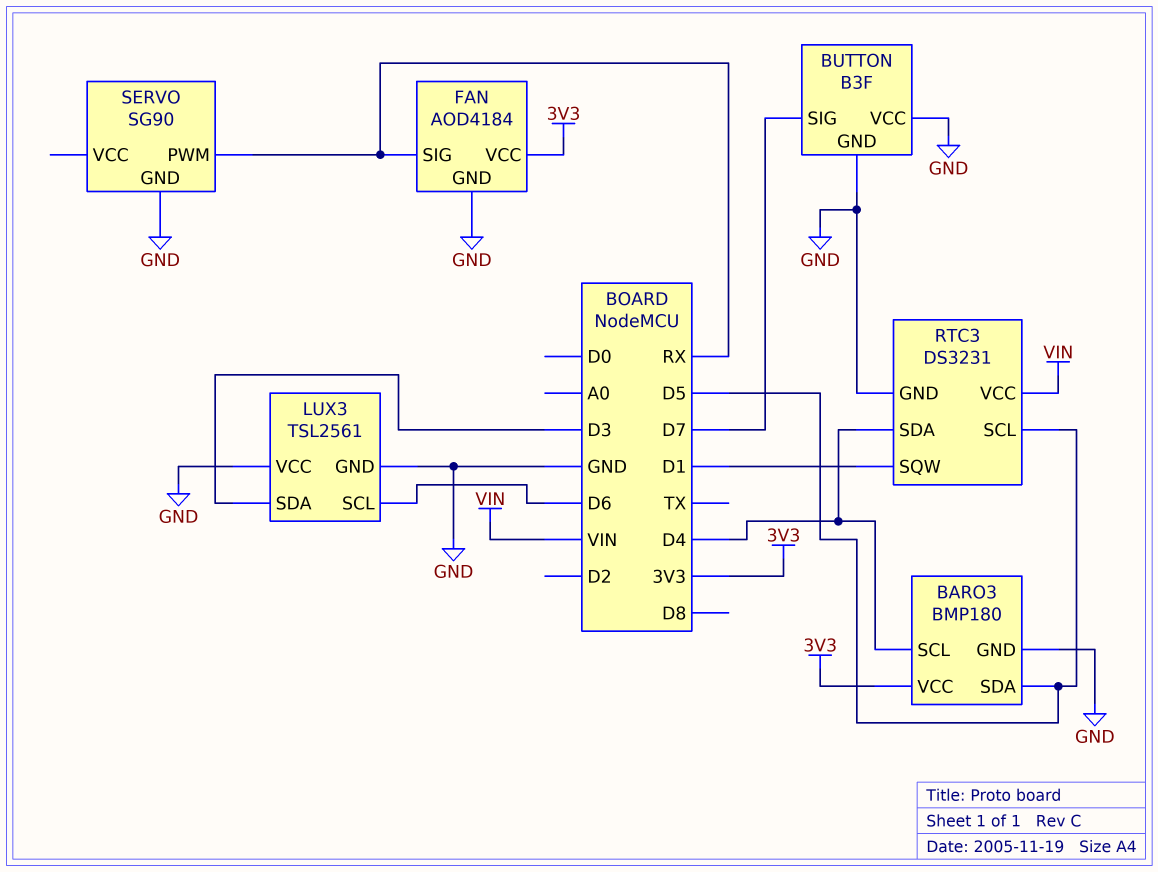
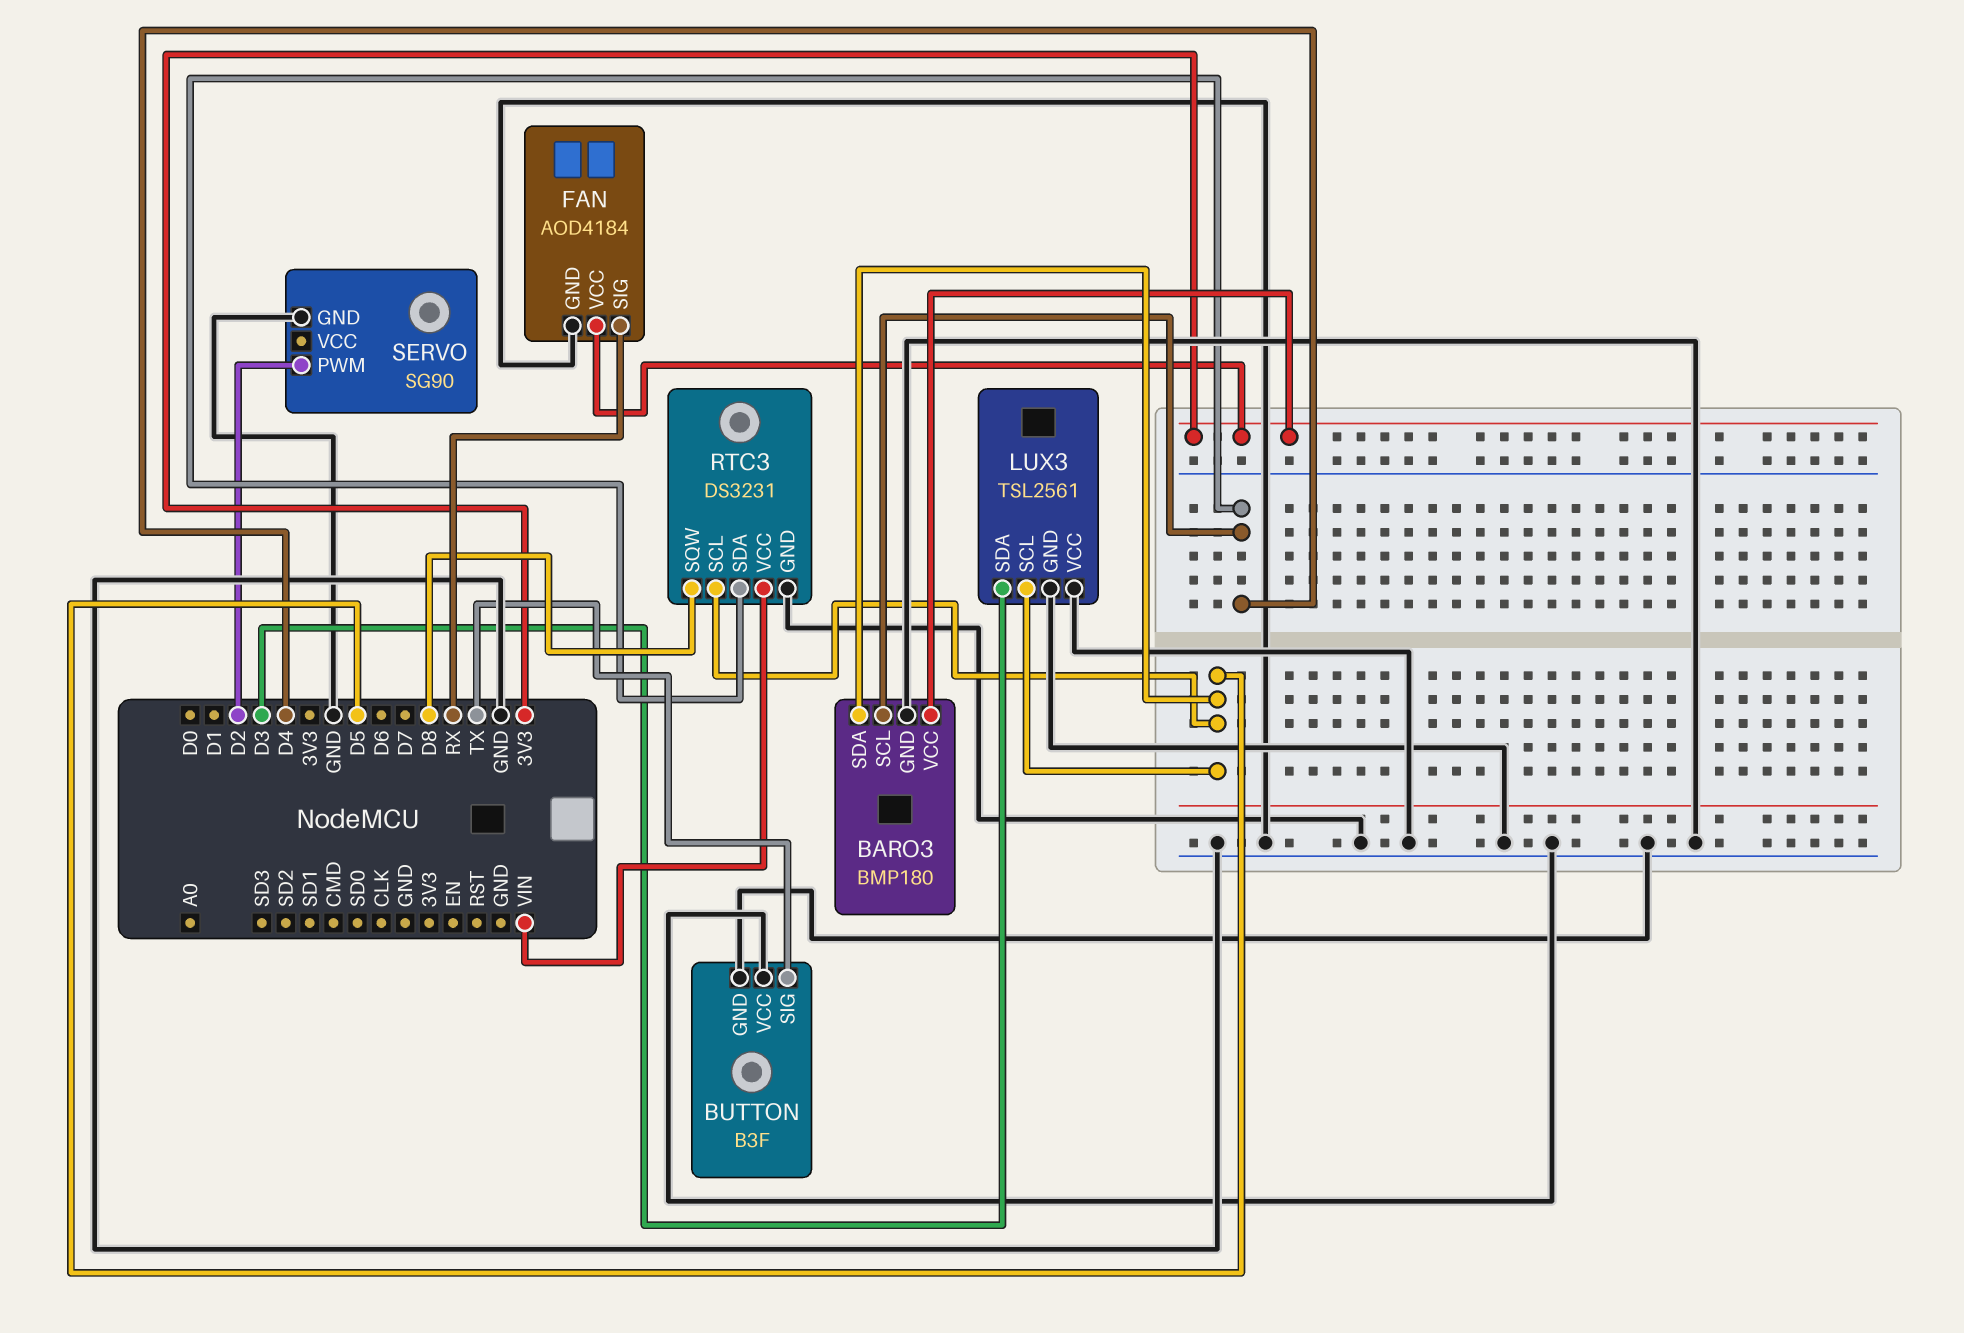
BUTTON pin SIG: D7 -> TX
LUX3 pin SCL: D6 -> D5
RTC3 pin SQW: D1 -> D8
SERVO pin PWM: RX -> D2

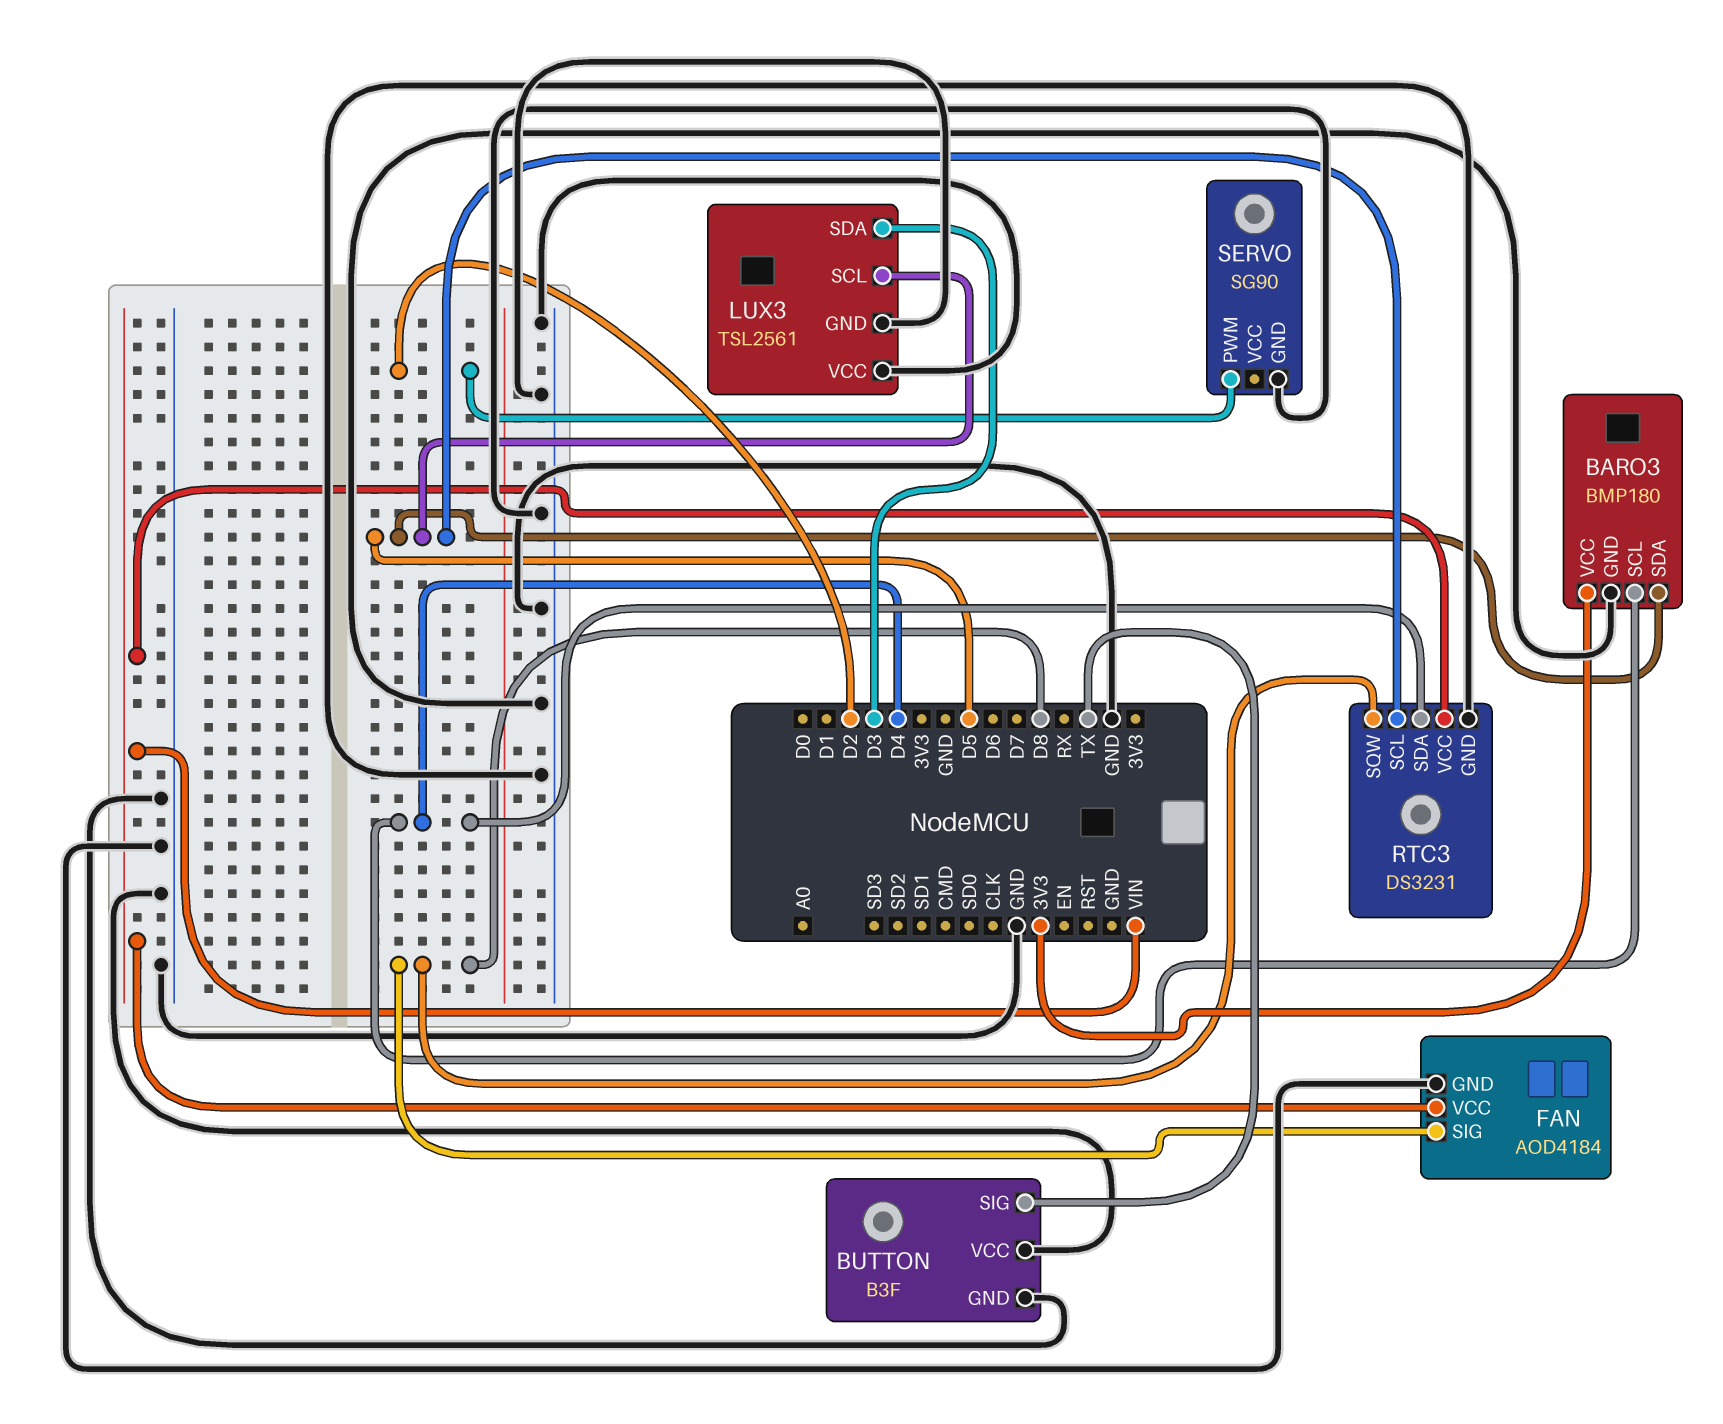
FAN pin SIG: RX -> D8
FAN pin VCC: 3V3 -> VIN

